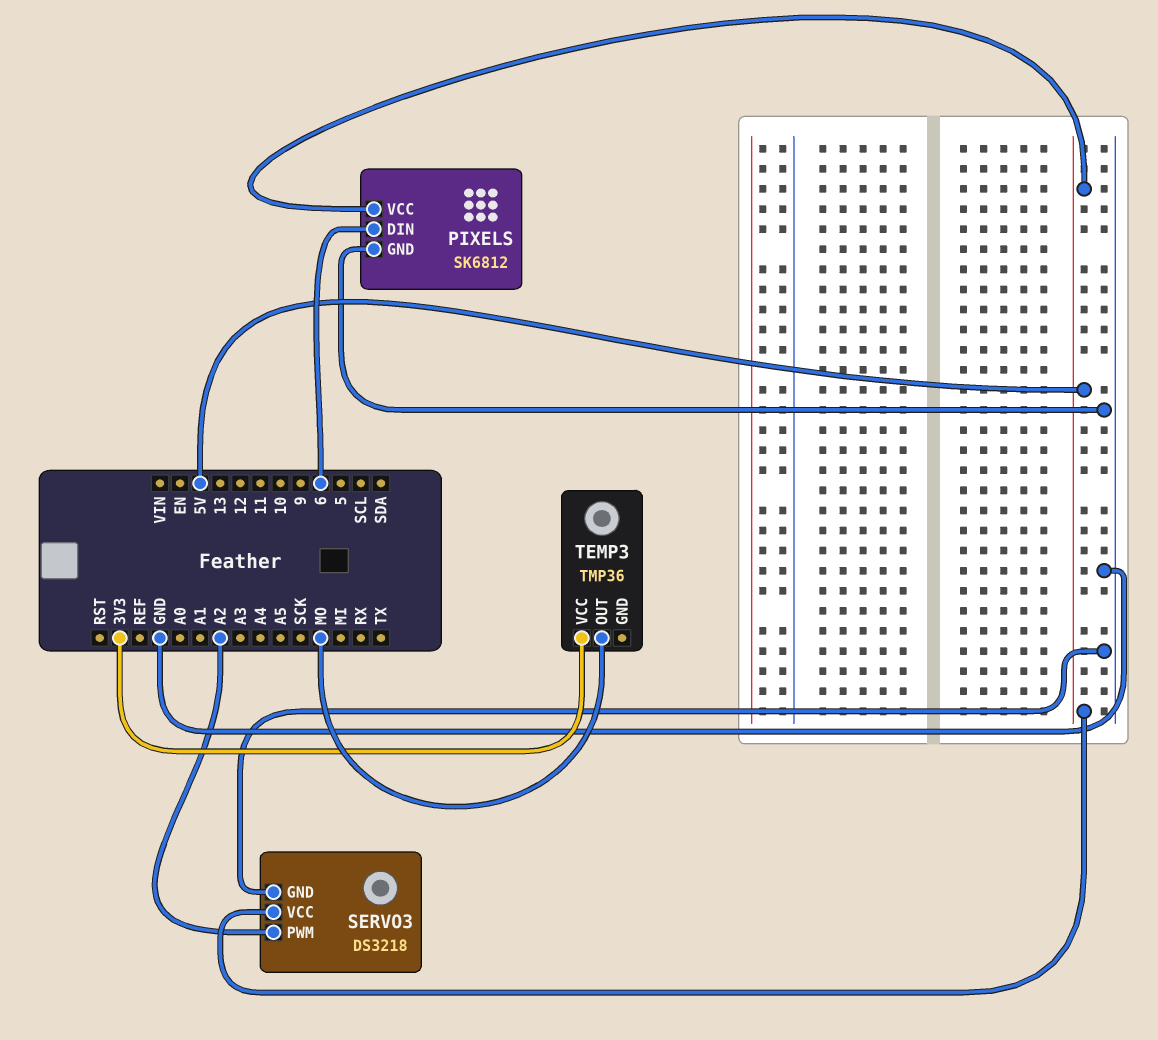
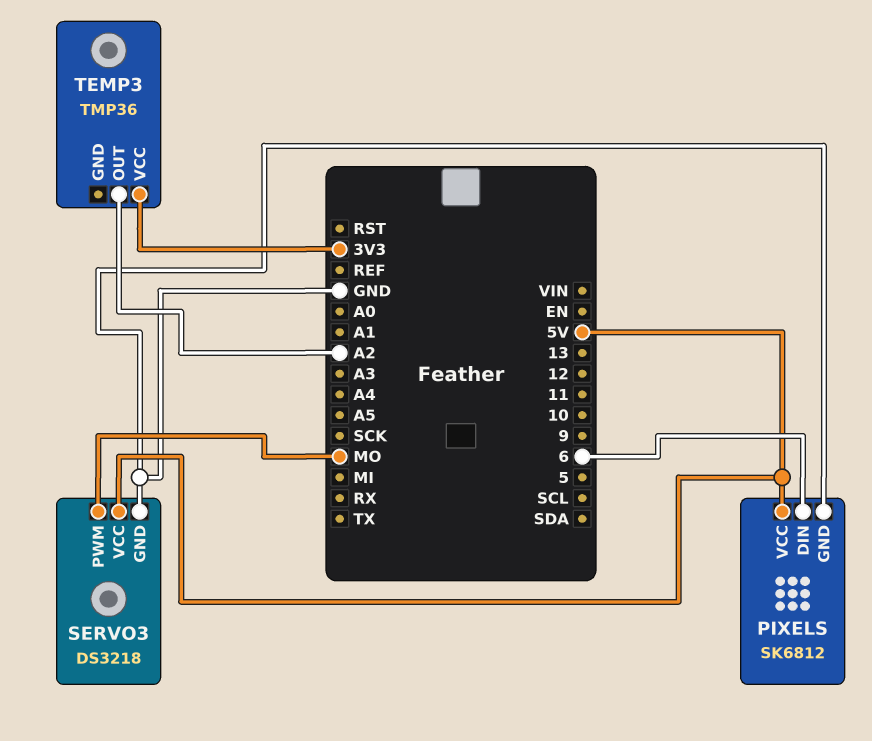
SERVO3 pin PWM: A2 -> MO
TEMP3 pin OUT: MO -> A2

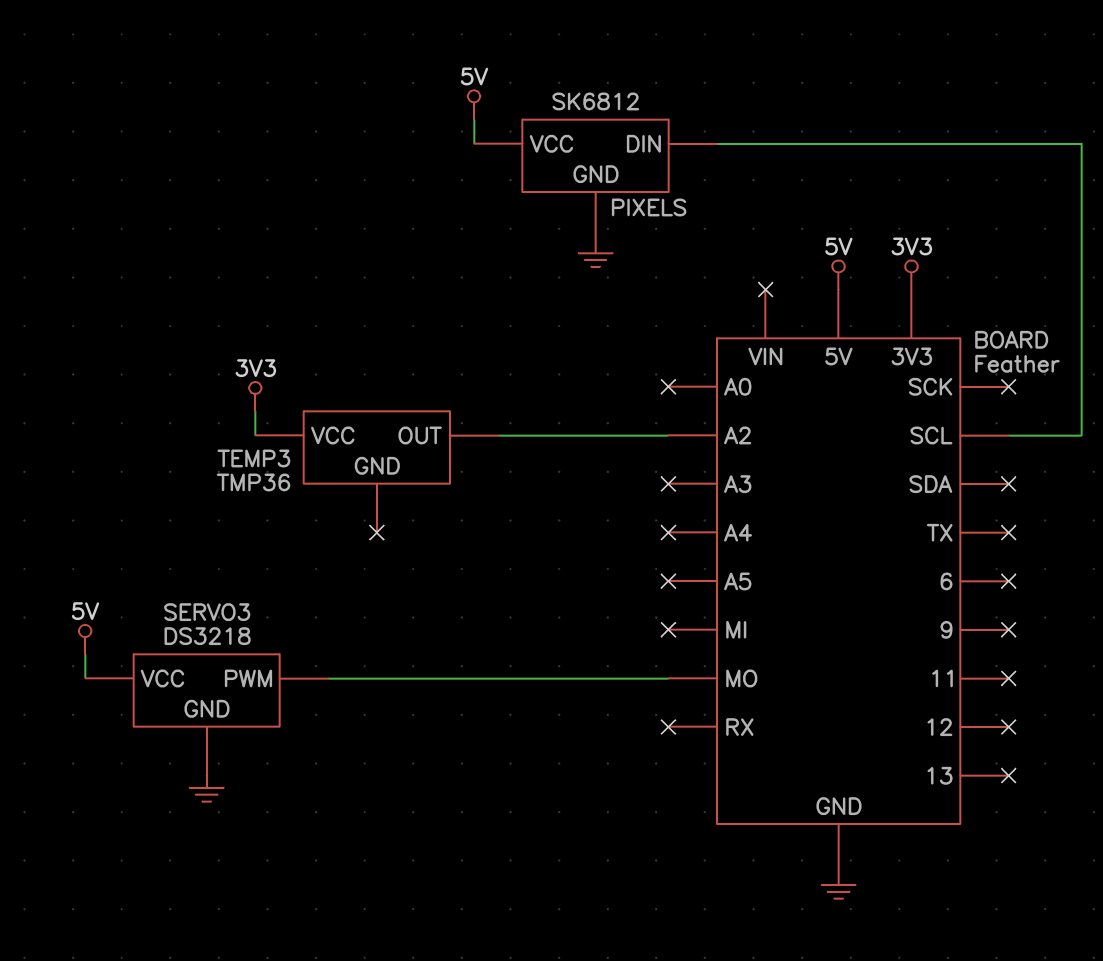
PIXELS pin DIN: 6 -> SCL

